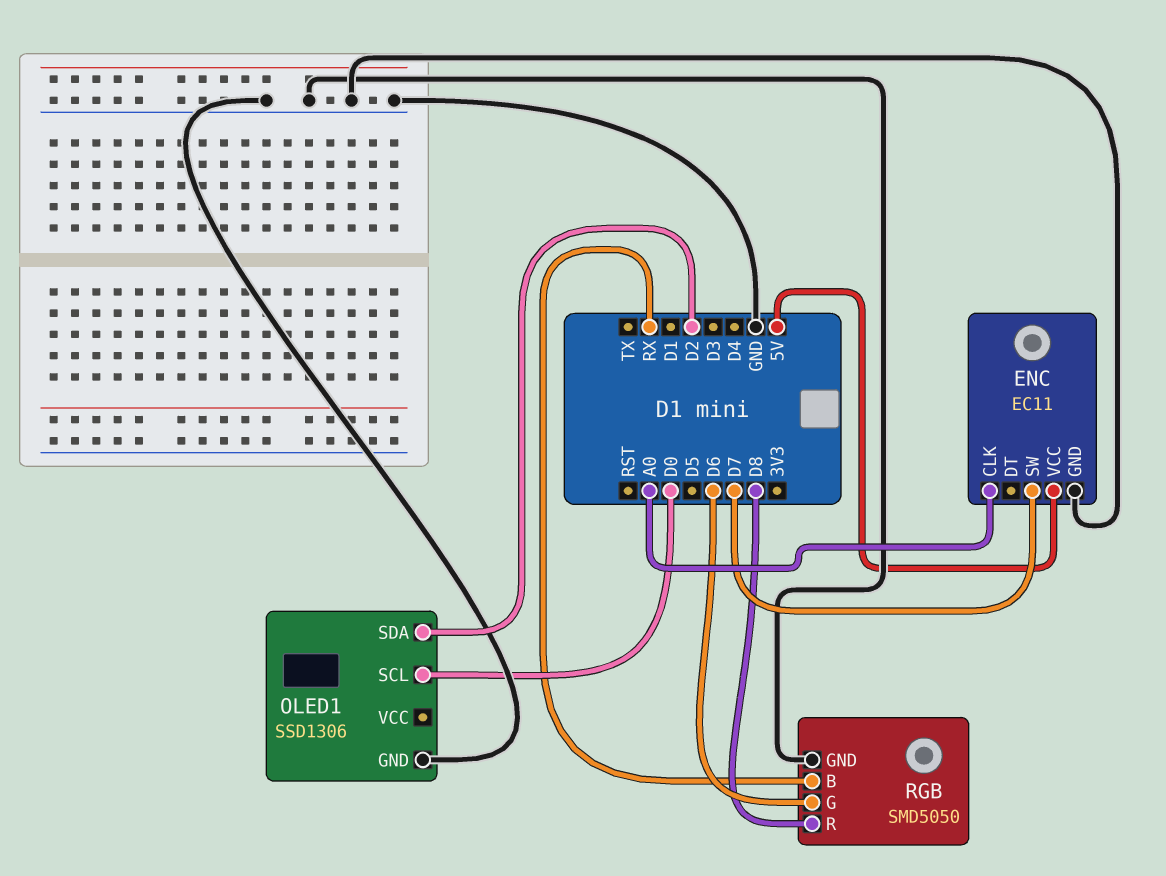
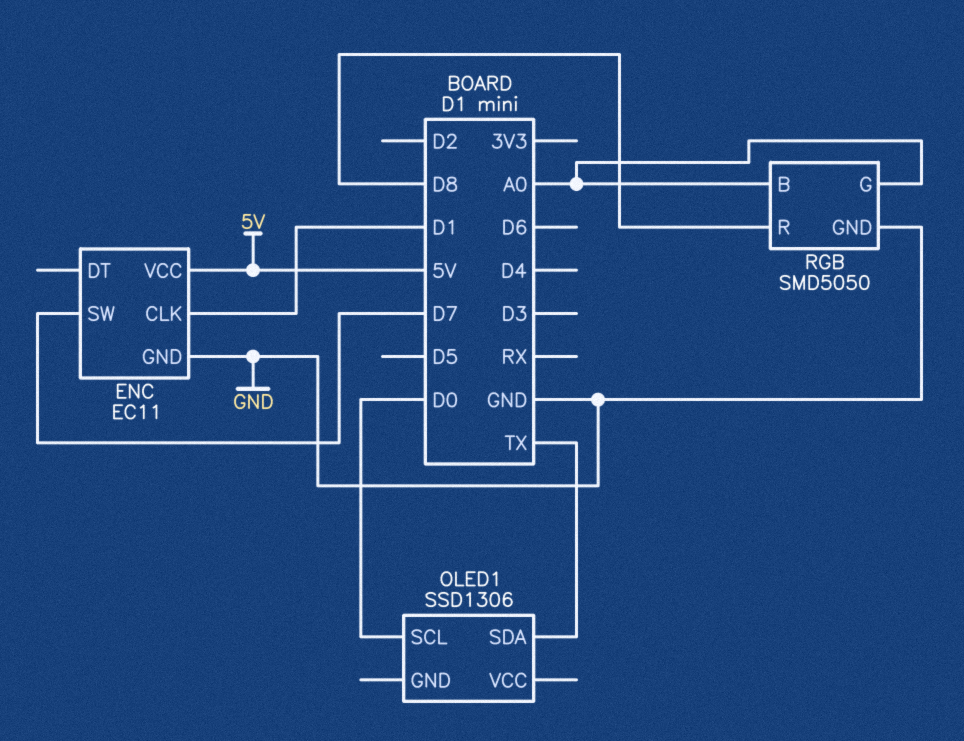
ENC pin CLK: A0 -> D1
OLED1 pin GND: GND -> none
OLED1 pin SDA: D2 -> TX
RGB pin B: RX -> A0
RGB pin G: D6 -> A0

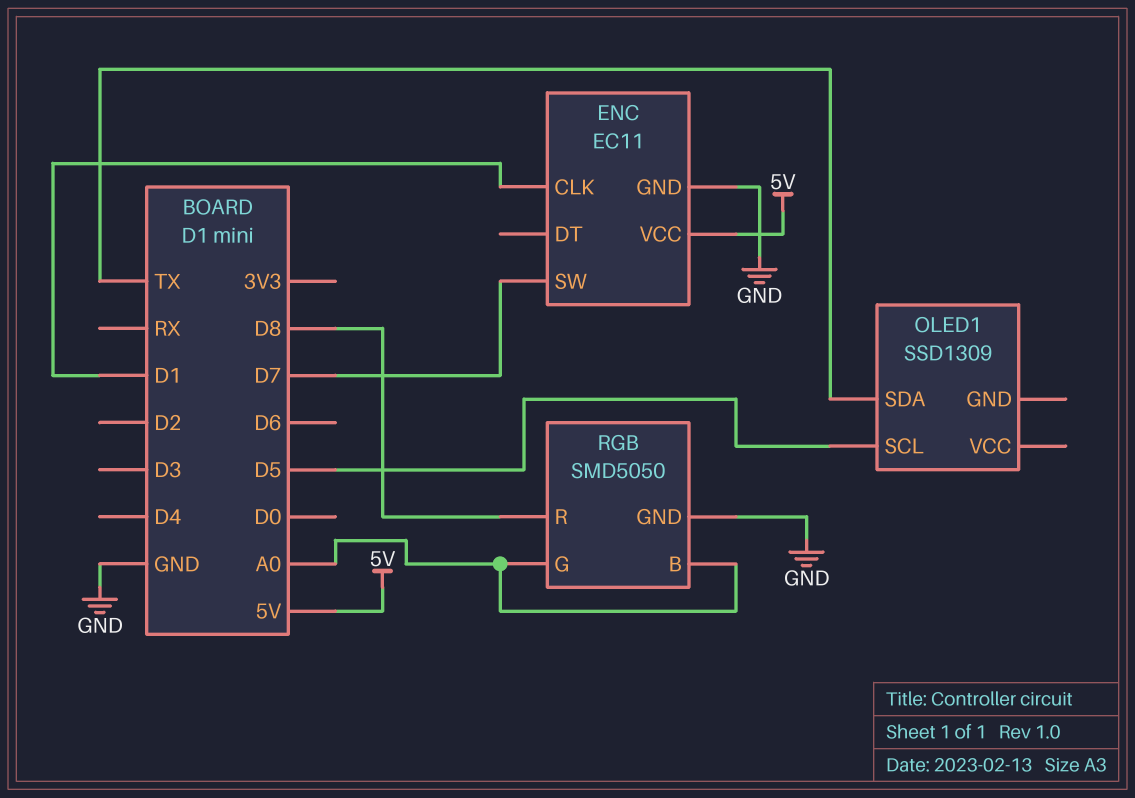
OLED1: SSD1306 -> SSD1309
OLED1 pin SCL: D0 -> D5

